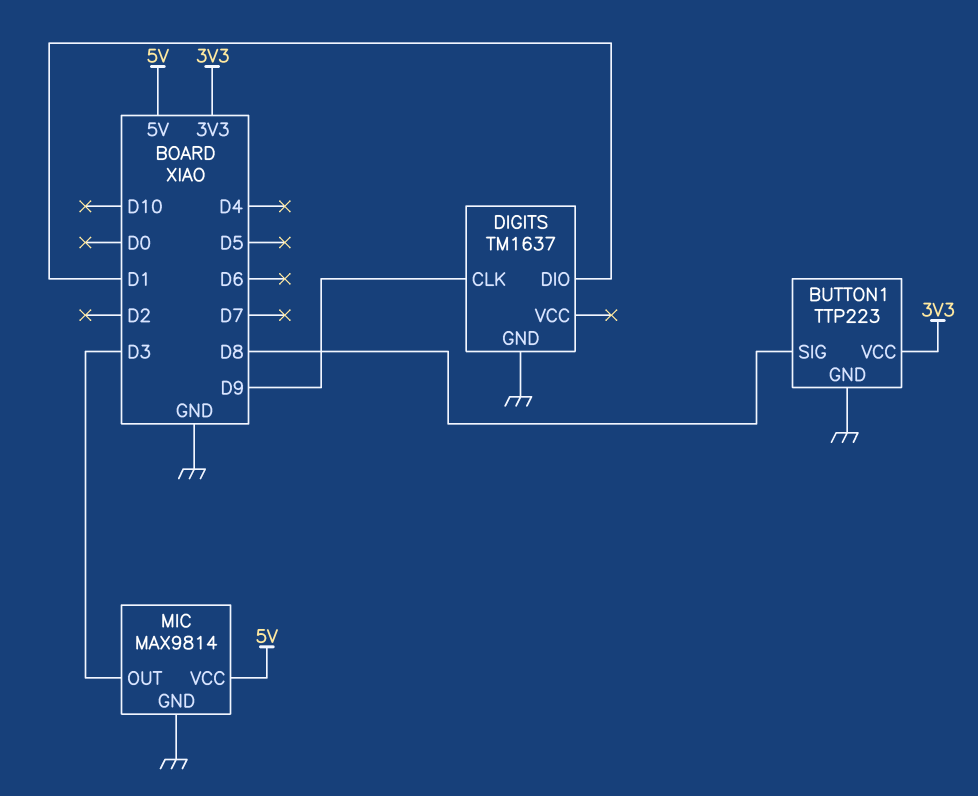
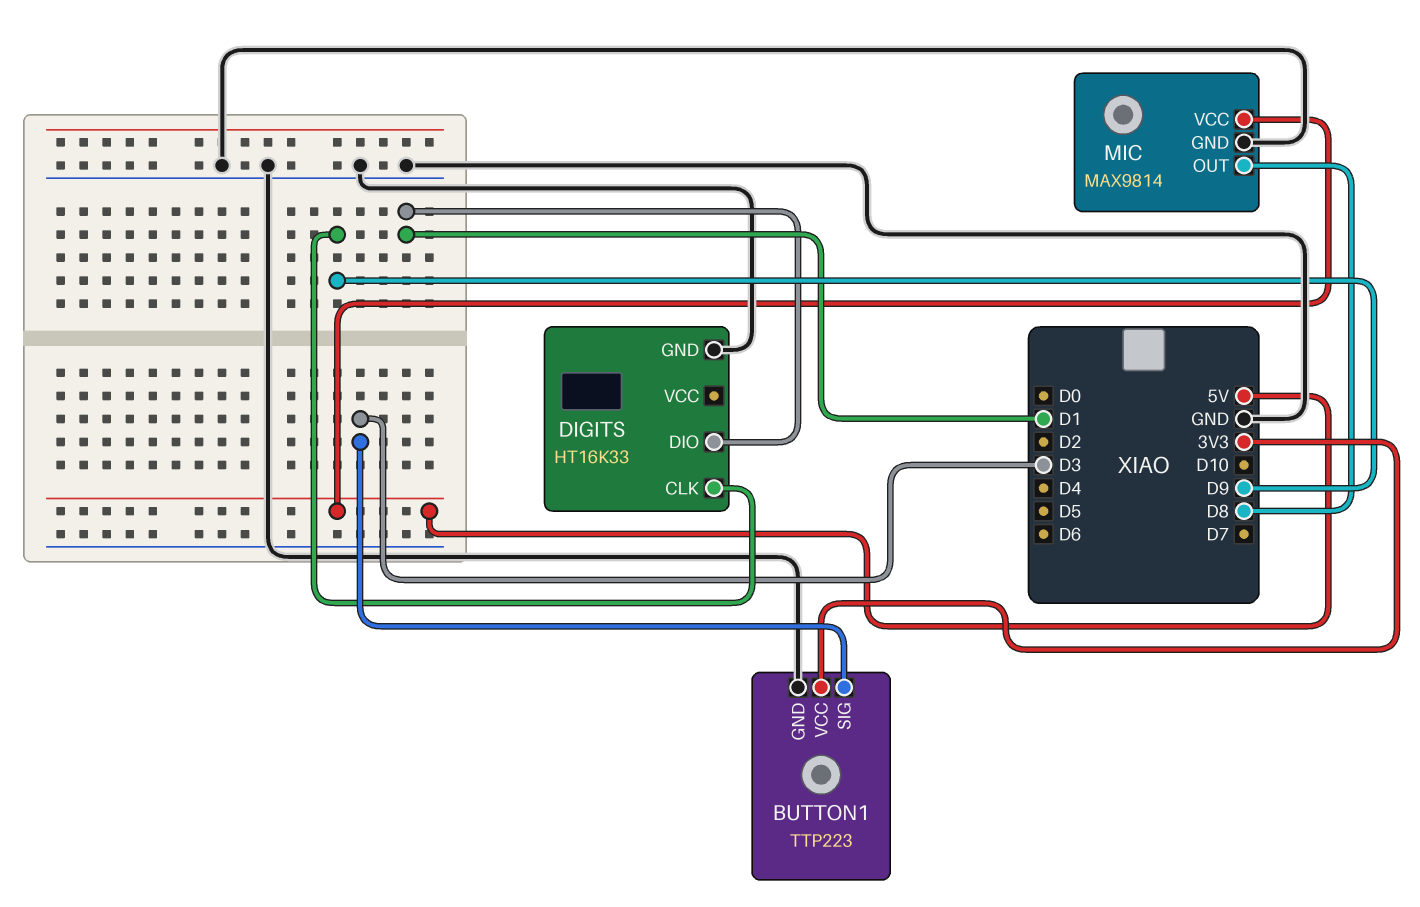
BUTTON1 pin SIG: D8 -> D3
DIGITS: TM1637 -> HT16K33
MIC pin OUT: D3 -> D8

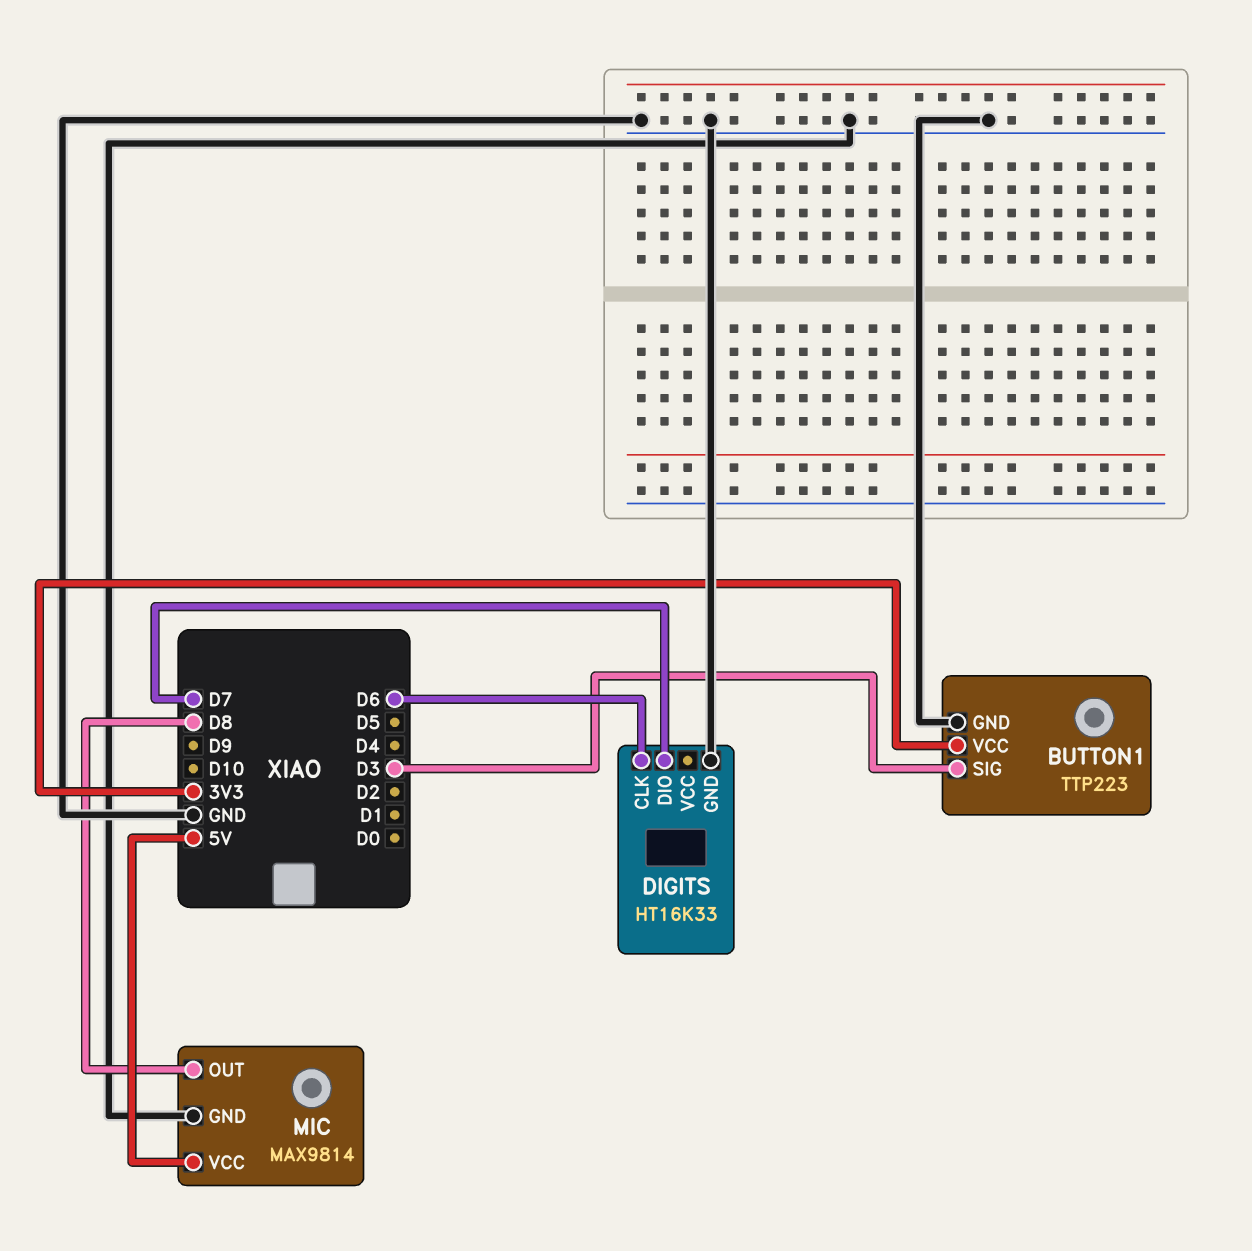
DIGITS pin CLK: D9 -> D6
DIGITS pin DIO: D1 -> D7

